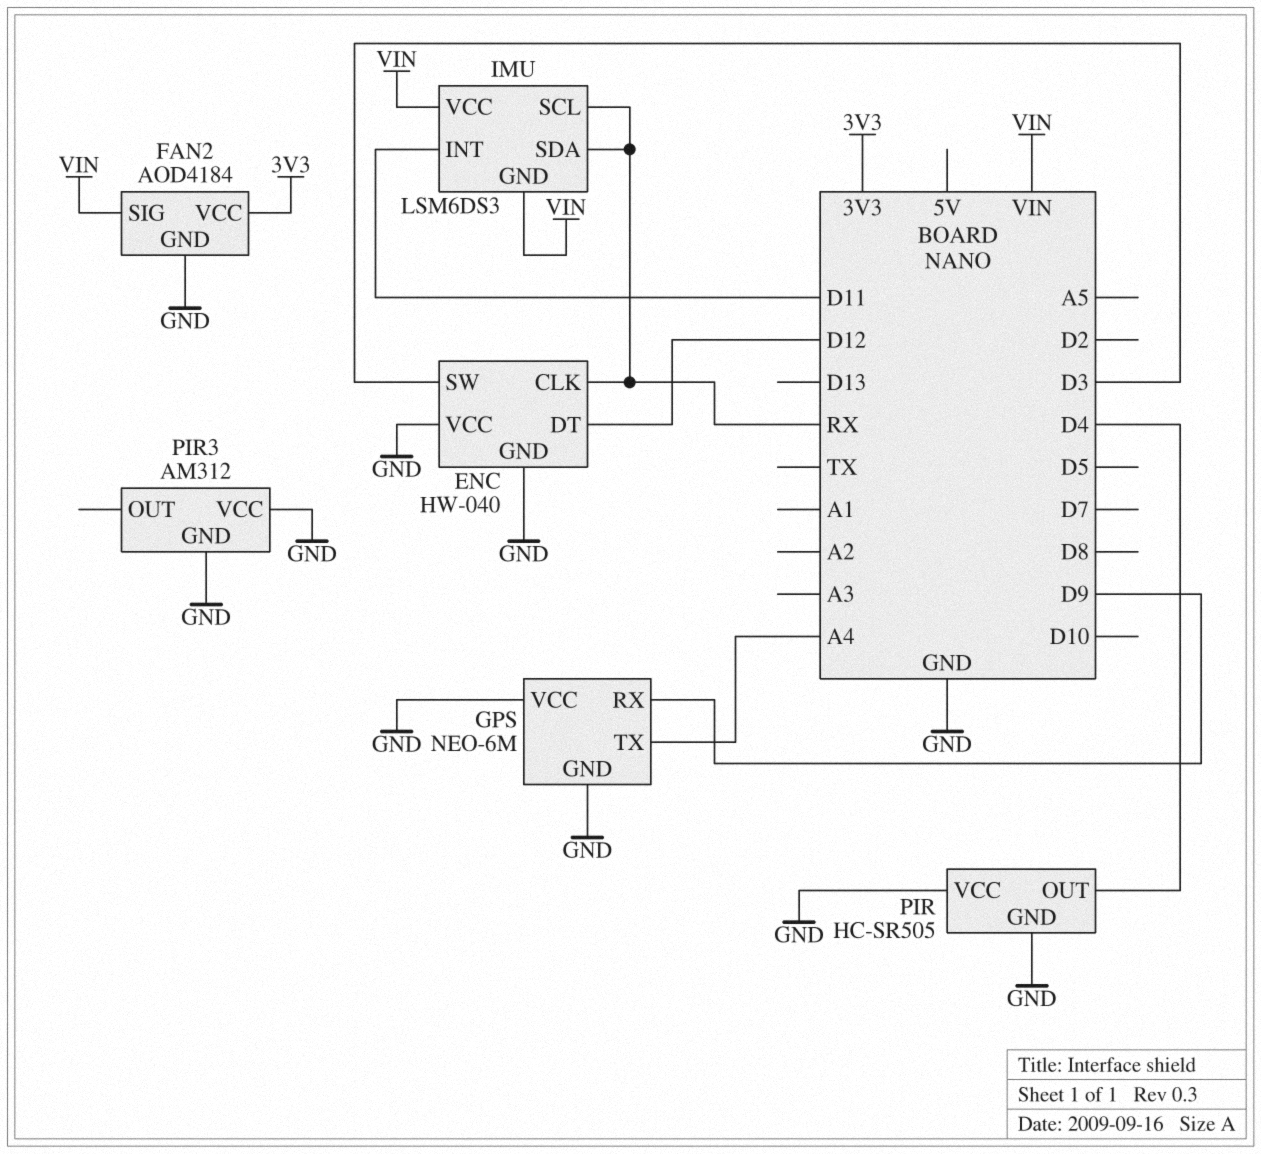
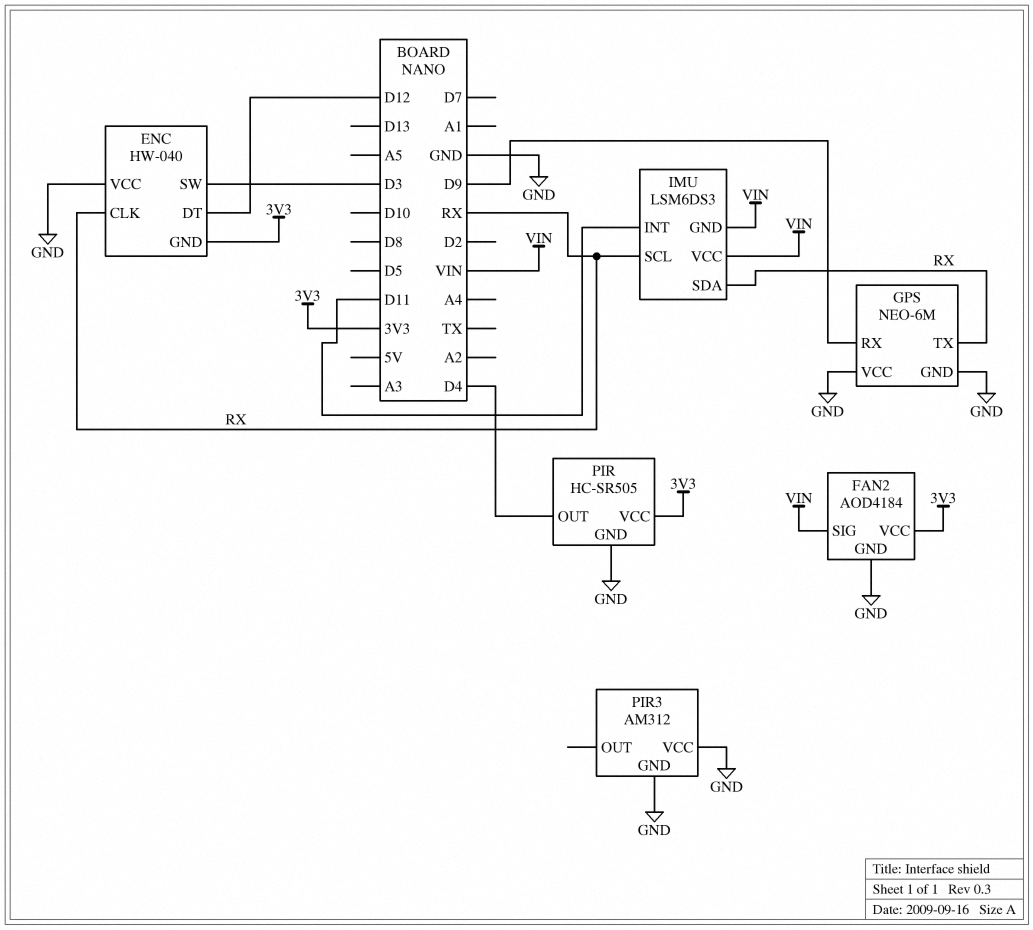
ENC pin GND: GND -> 3V3
GPS pin TX: A4 -> RX
PIR pin VCC: GND -> 3V3

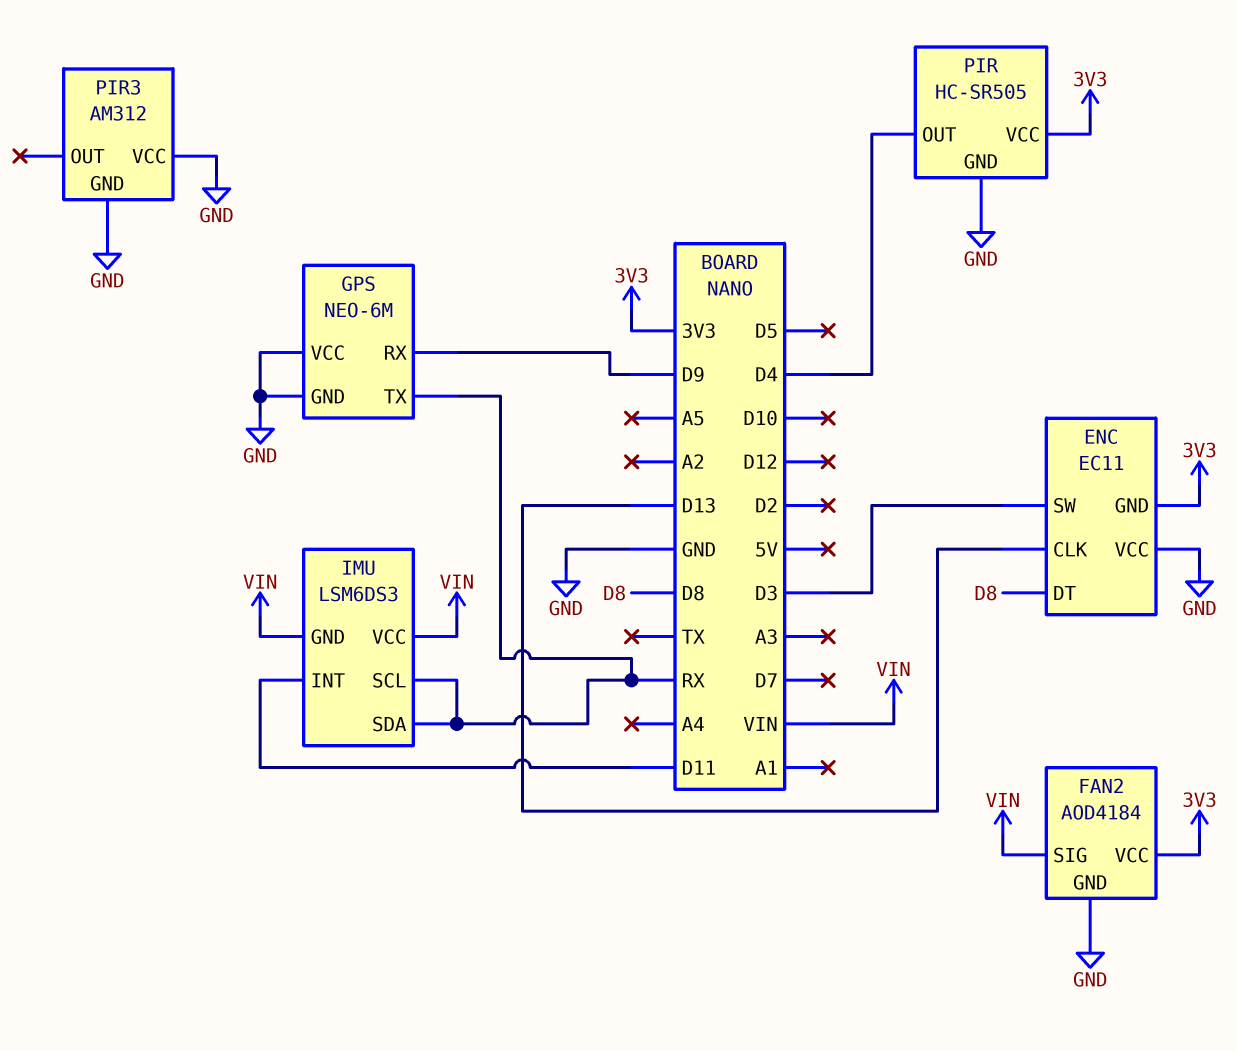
ENC: HW-040 -> EC11
ENC pin CLK: RX -> D13
ENC pin DT: D12 -> D8

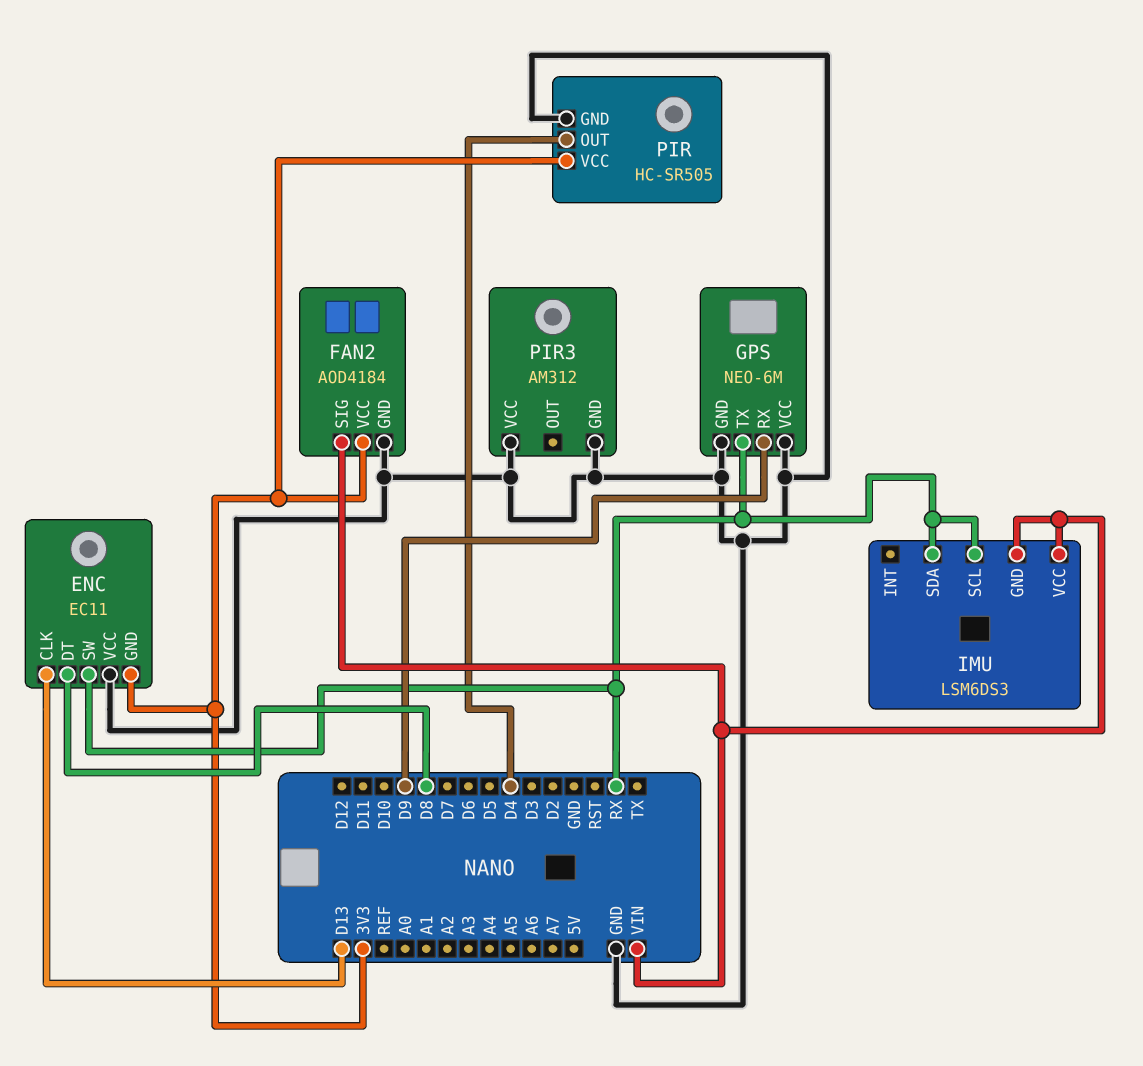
ENC pin SW: D3 -> RX
IMU pin INT: D11 -> none

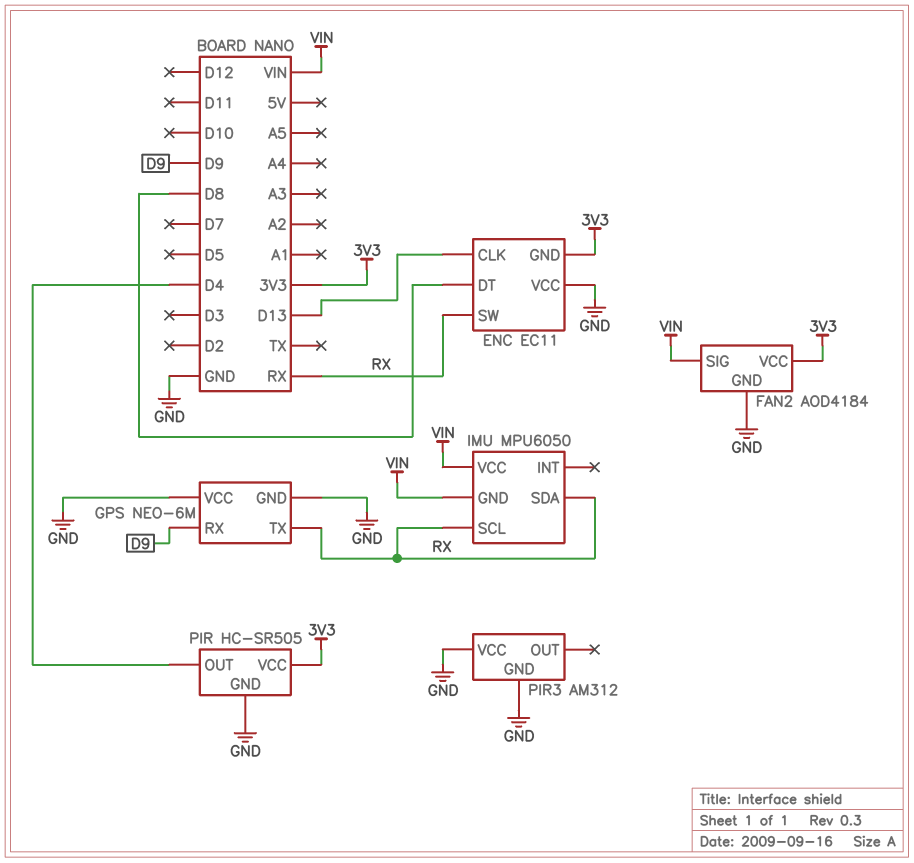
IMU: LSM6DS3 -> MPU6050

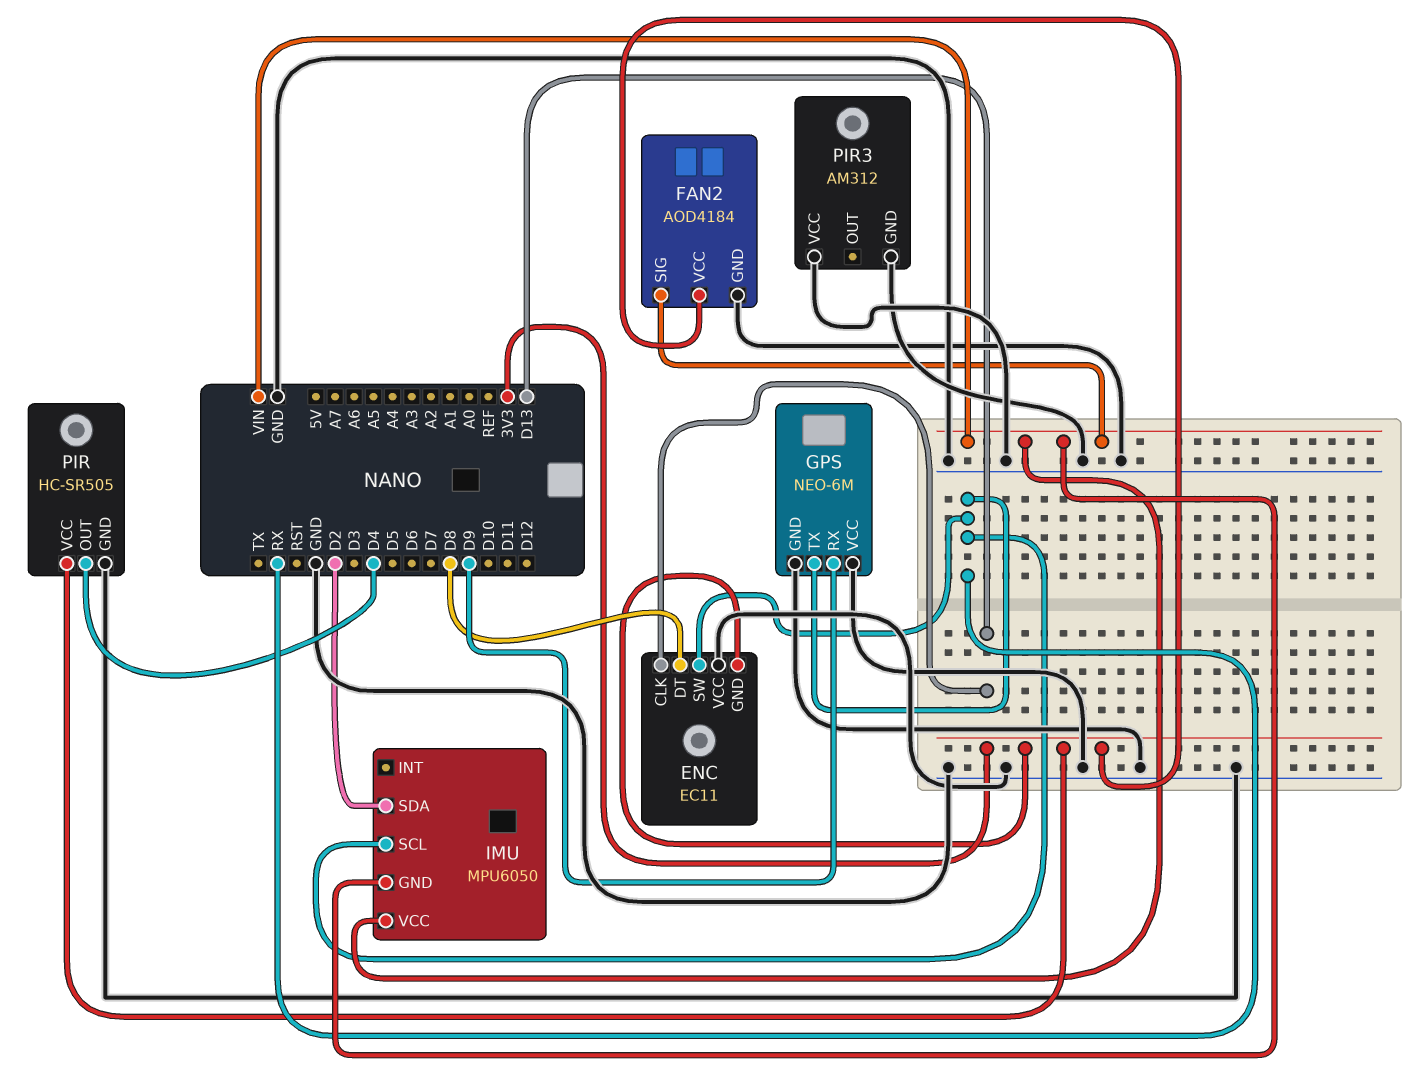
IMU pin SDA: RX -> D2

